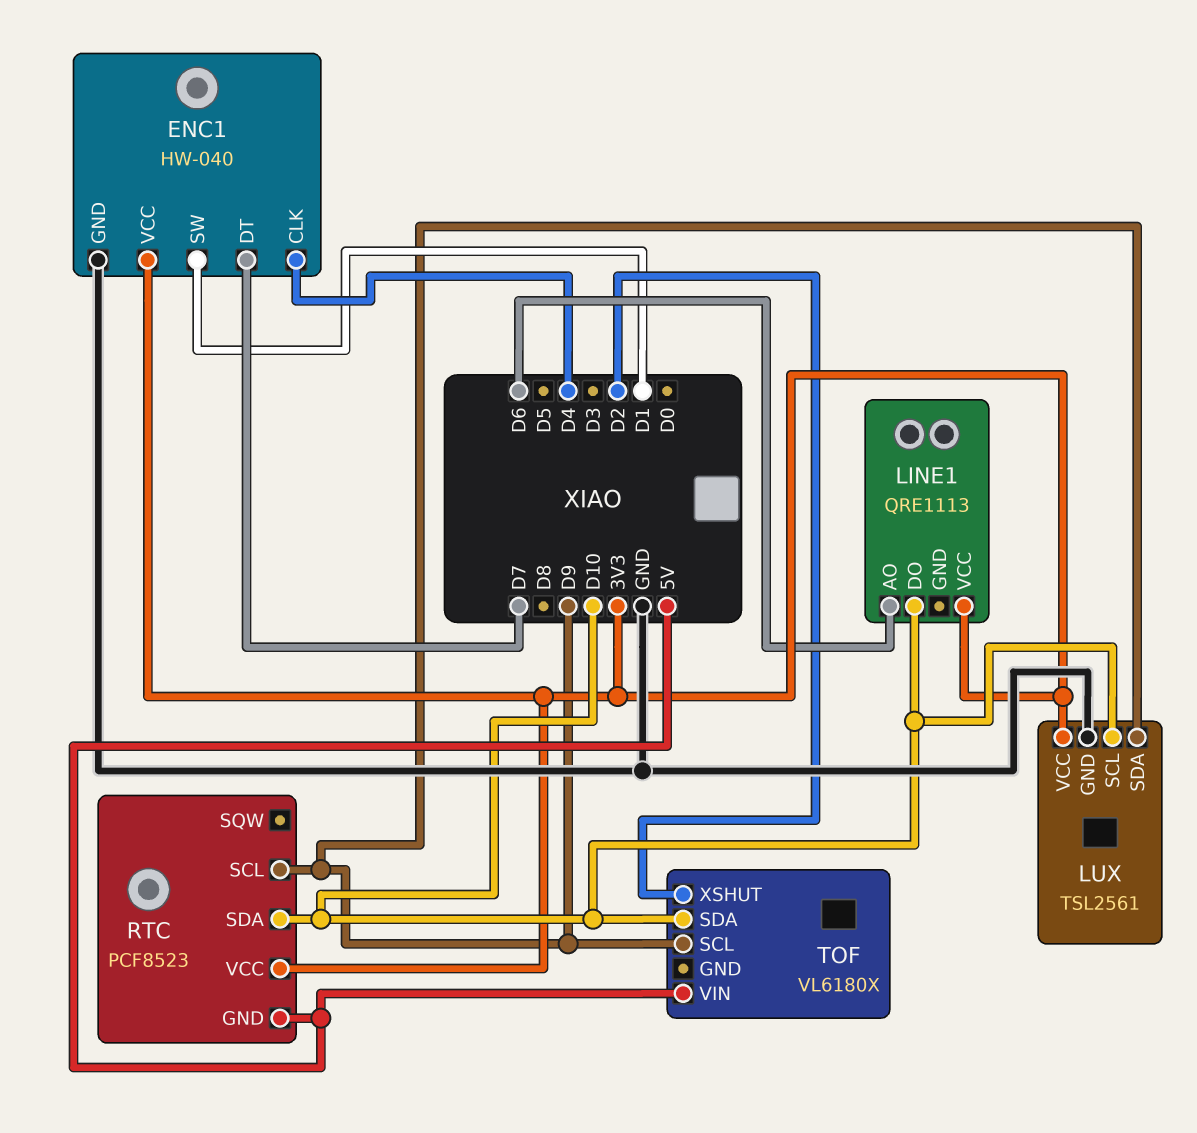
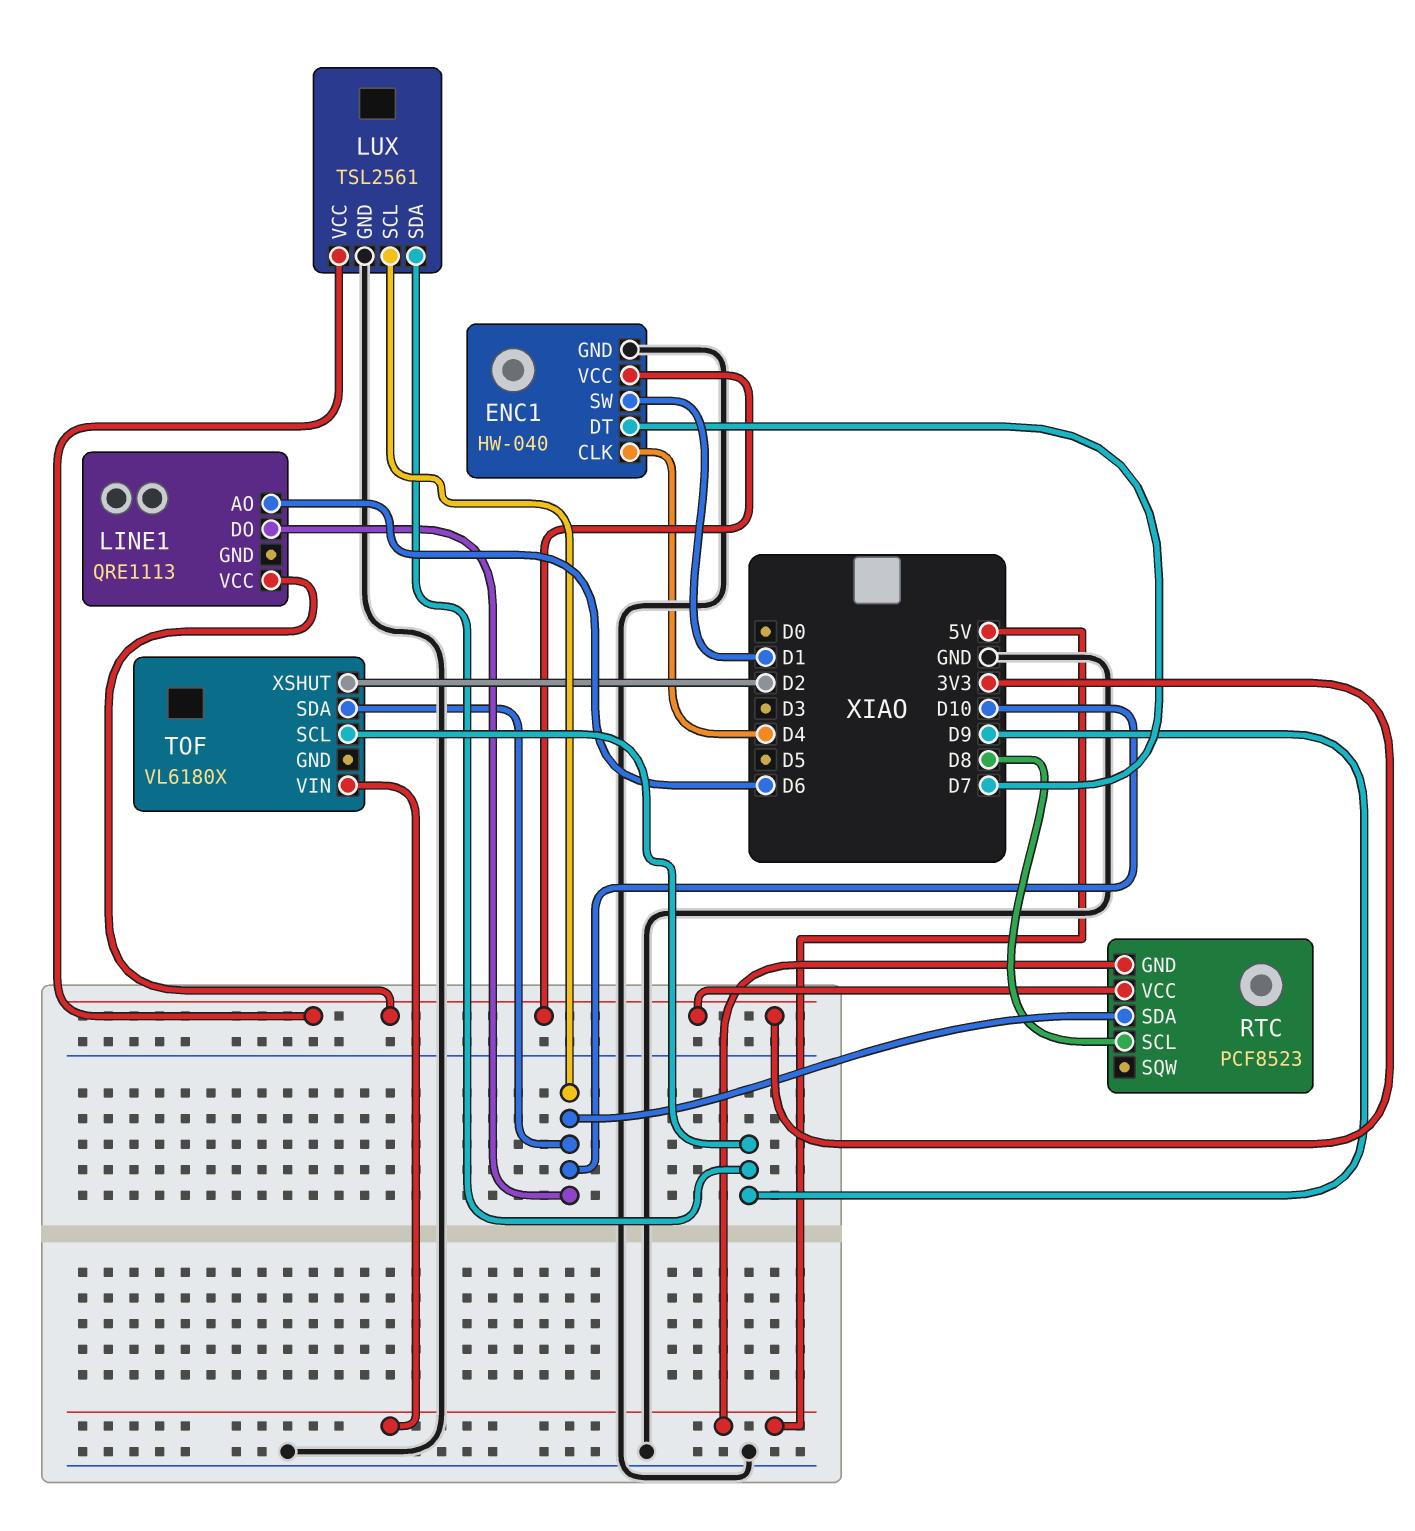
RTC pin SCL: D9 -> D8

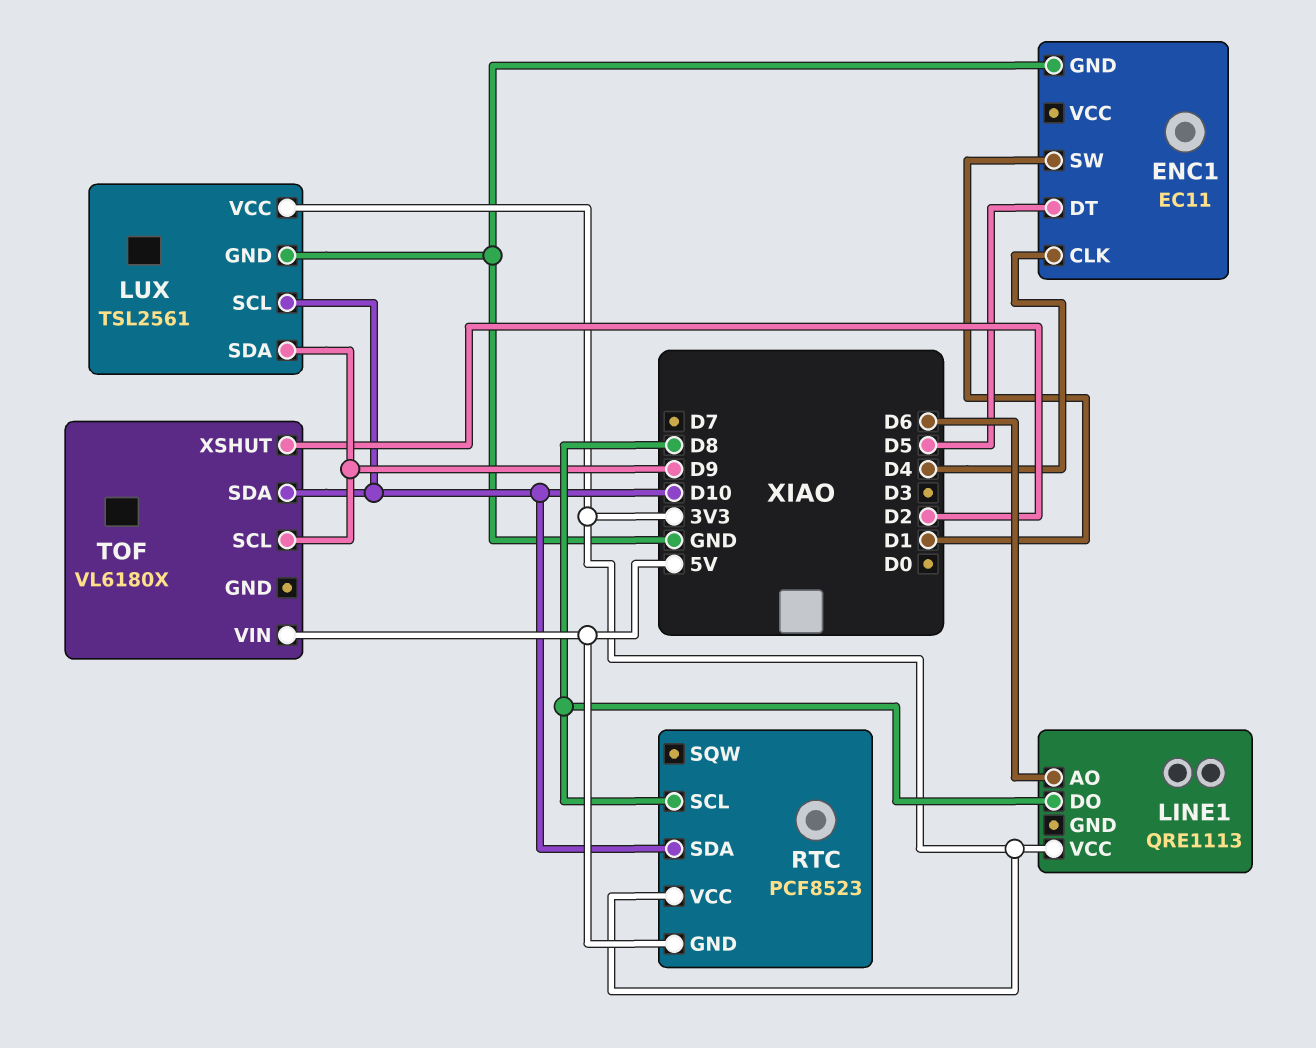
ENC1: HW-040 -> EC11
ENC1 pin DT: D7 -> D5
ENC1 pin VCC: 3V3 -> none
LINE1 pin DO: D10 -> D8

